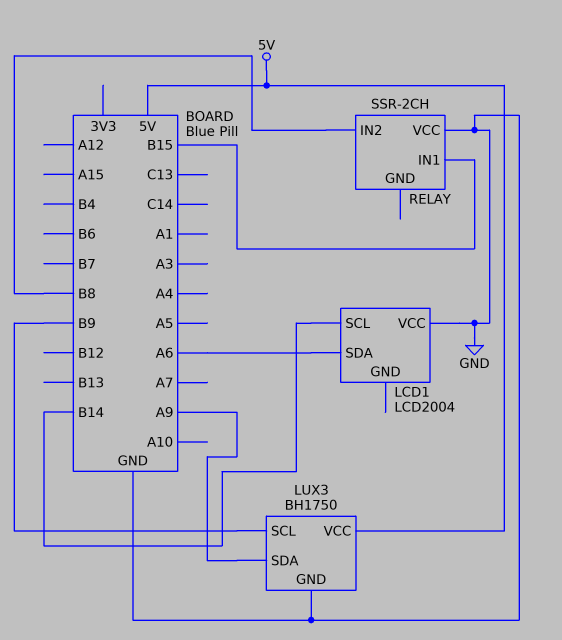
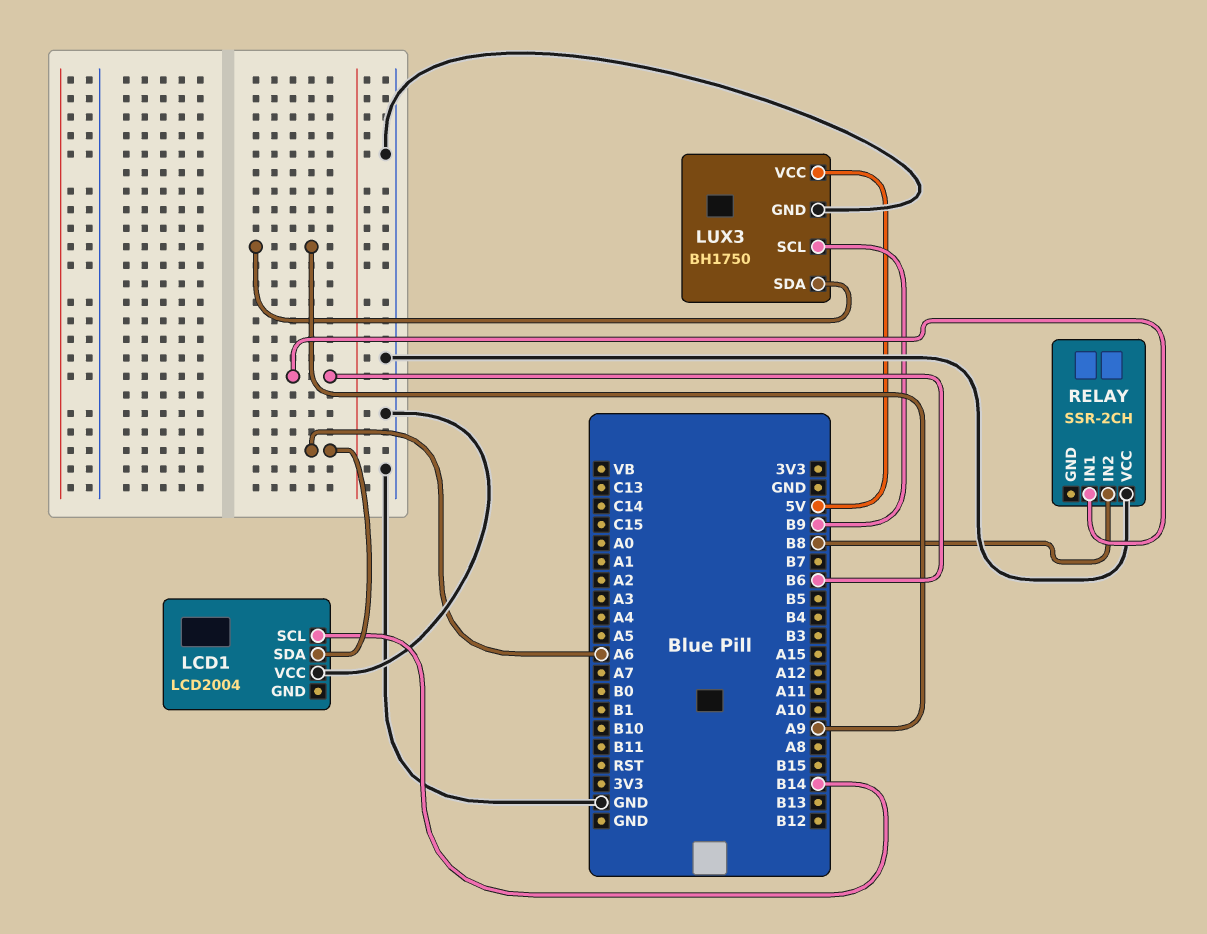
RELAY pin IN1: B15 -> B6

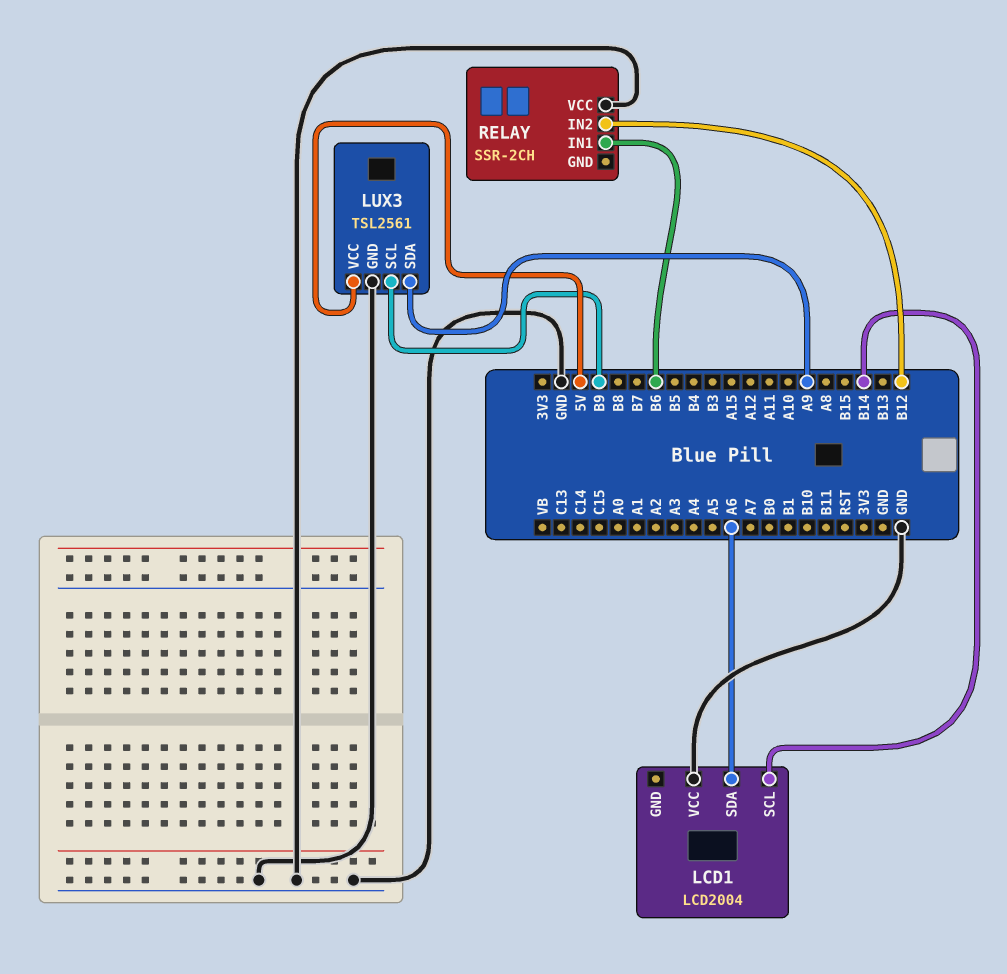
LUX3: BH1750 -> TSL2561
RELAY pin IN2: B8 -> B12

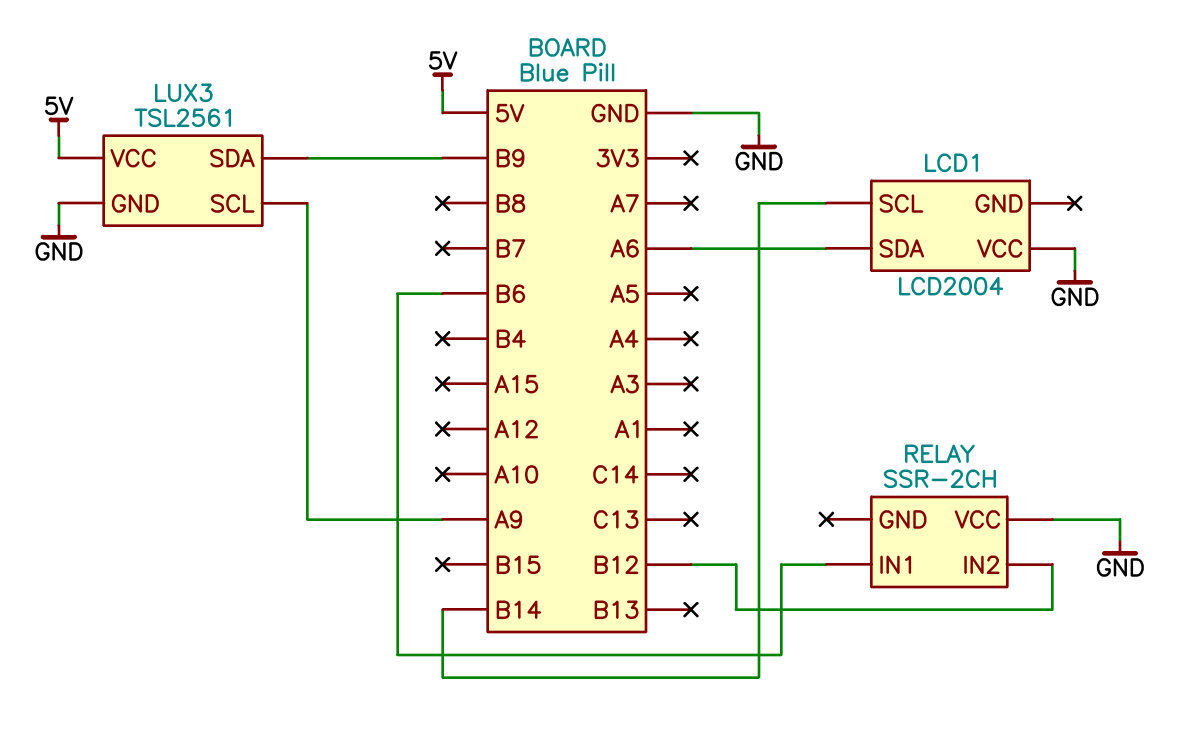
LUX3 pin SCL: B9 -> A9
LUX3 pin SDA: A9 -> B9

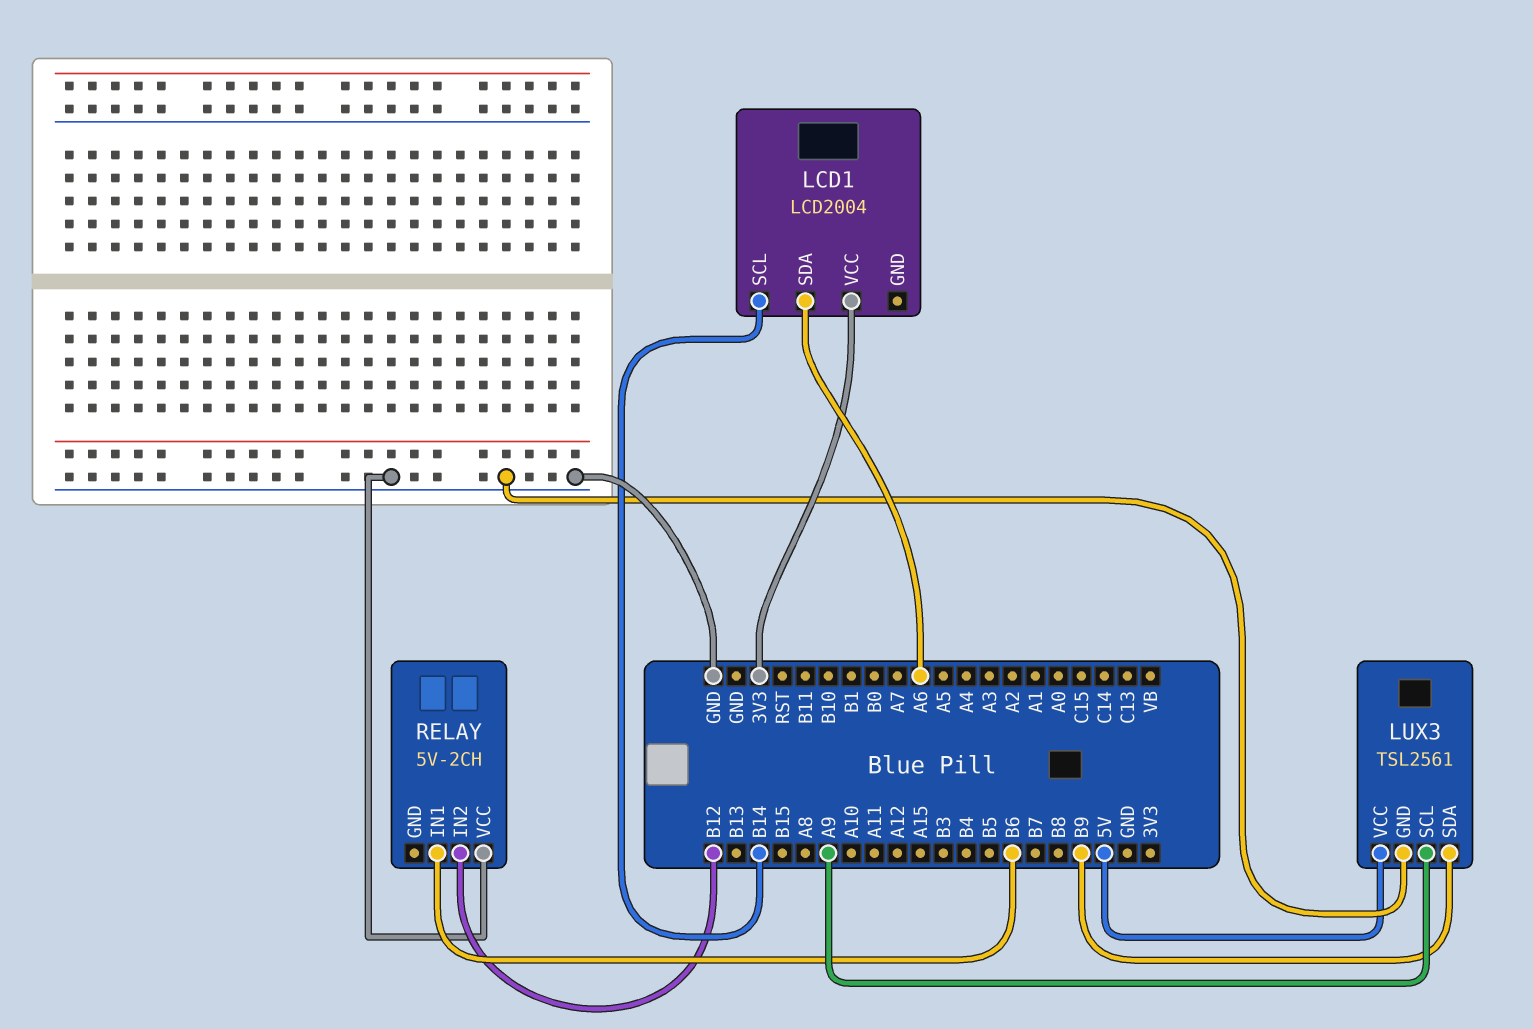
LCD1 pin VCC: GND -> 3V3
RELAY: SSR-2CH -> 5V-2CH

